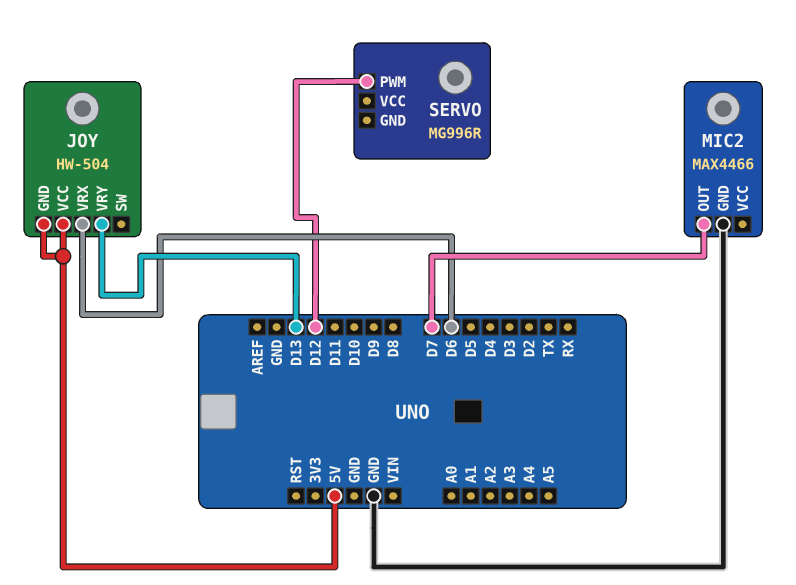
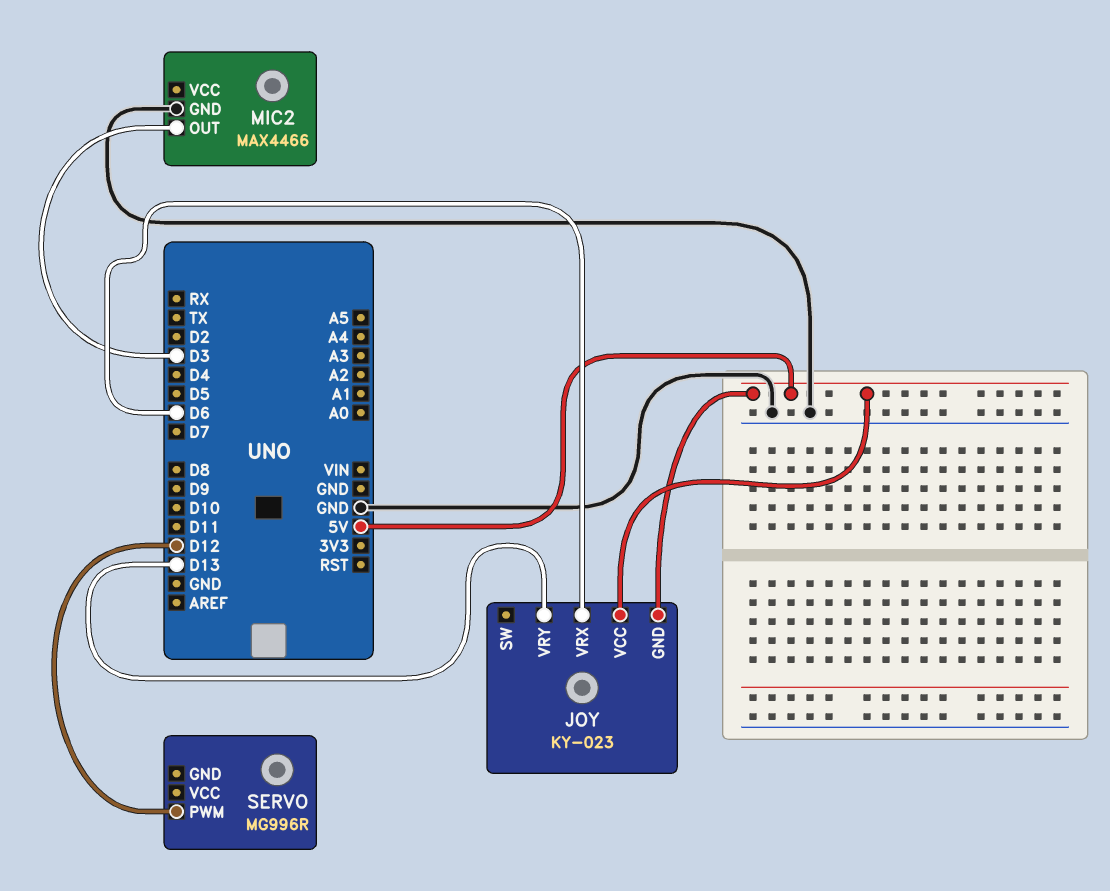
JOY: HW-504 -> KY-023
MIC2 pin OUT: D7 -> D3

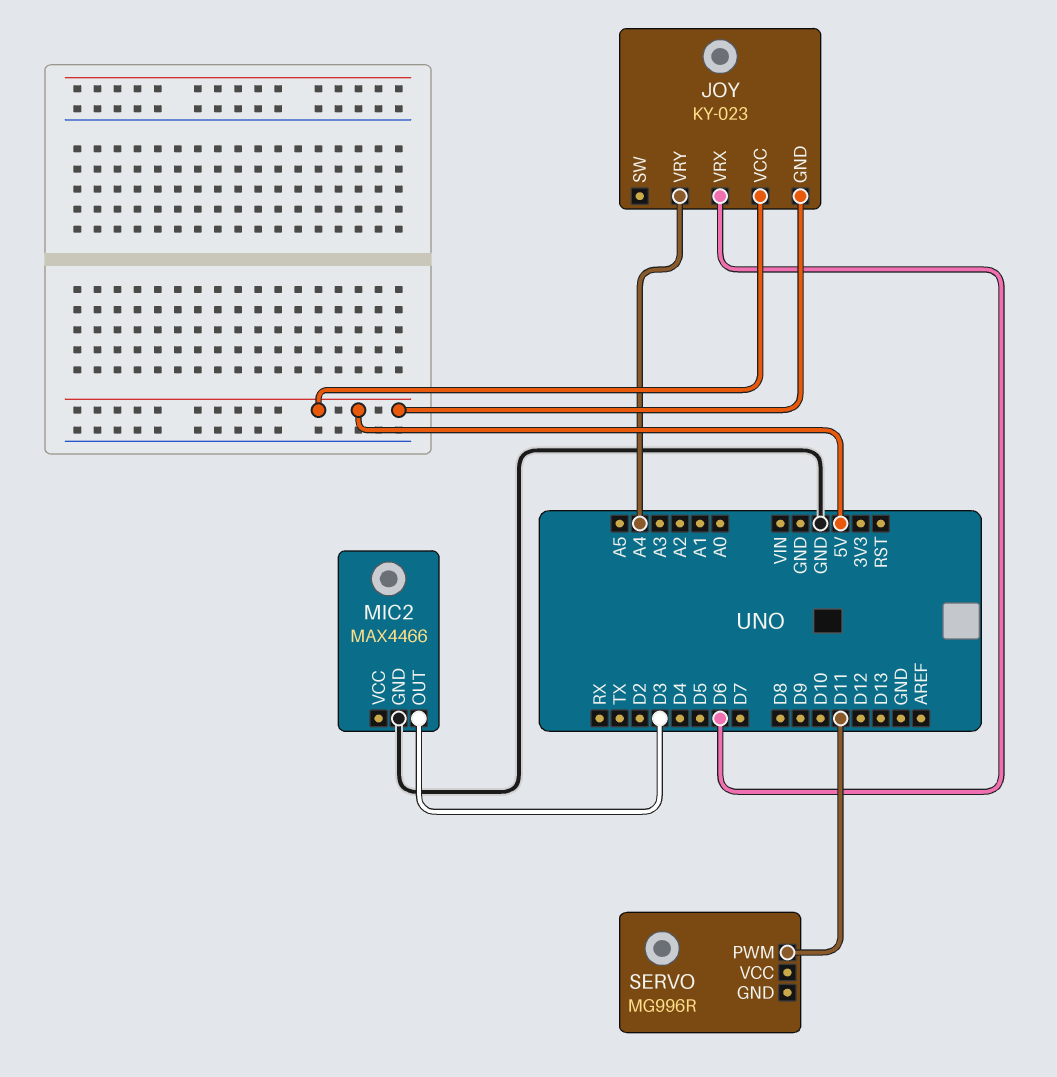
JOY pin VRY: D13 -> A4
SERVO pin PWM: D12 -> D11

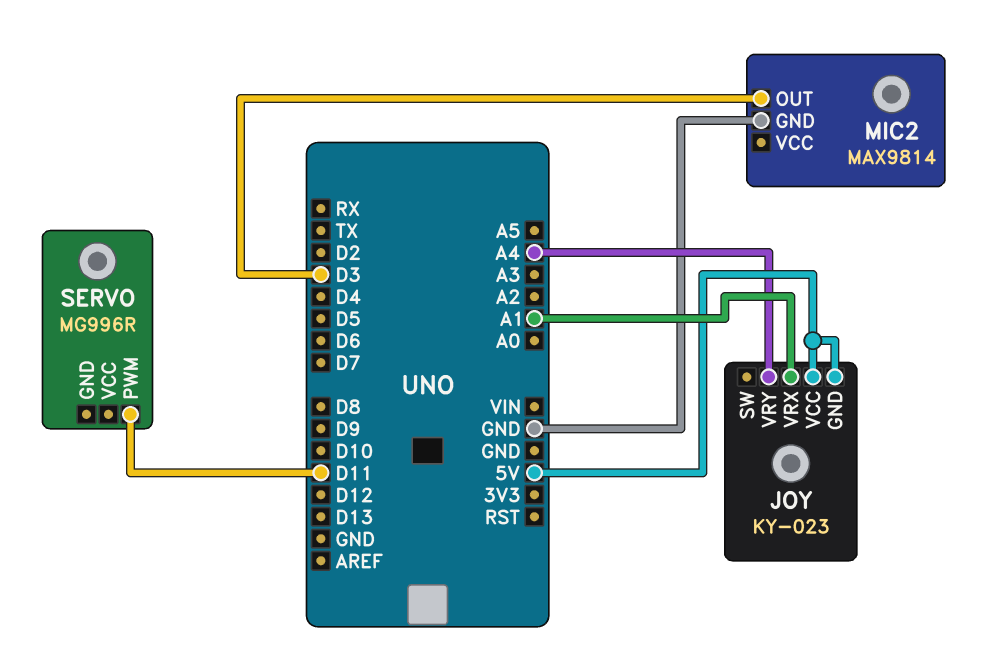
JOY pin VRX: D6 -> A1
MIC2: MAX4466 -> MAX9814

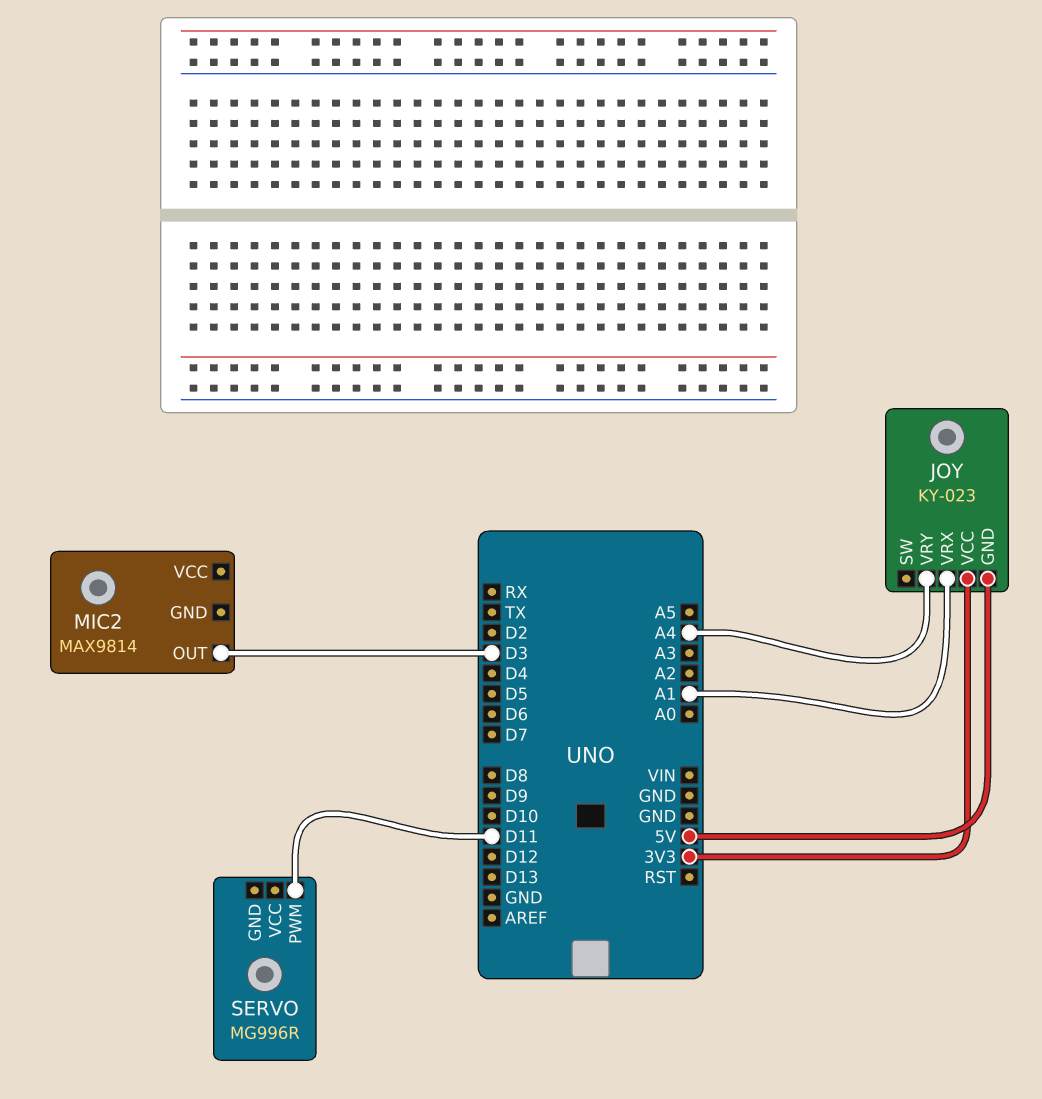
JOY pin VCC: 5V -> 3V3
MIC2 pin GND: GND -> none

